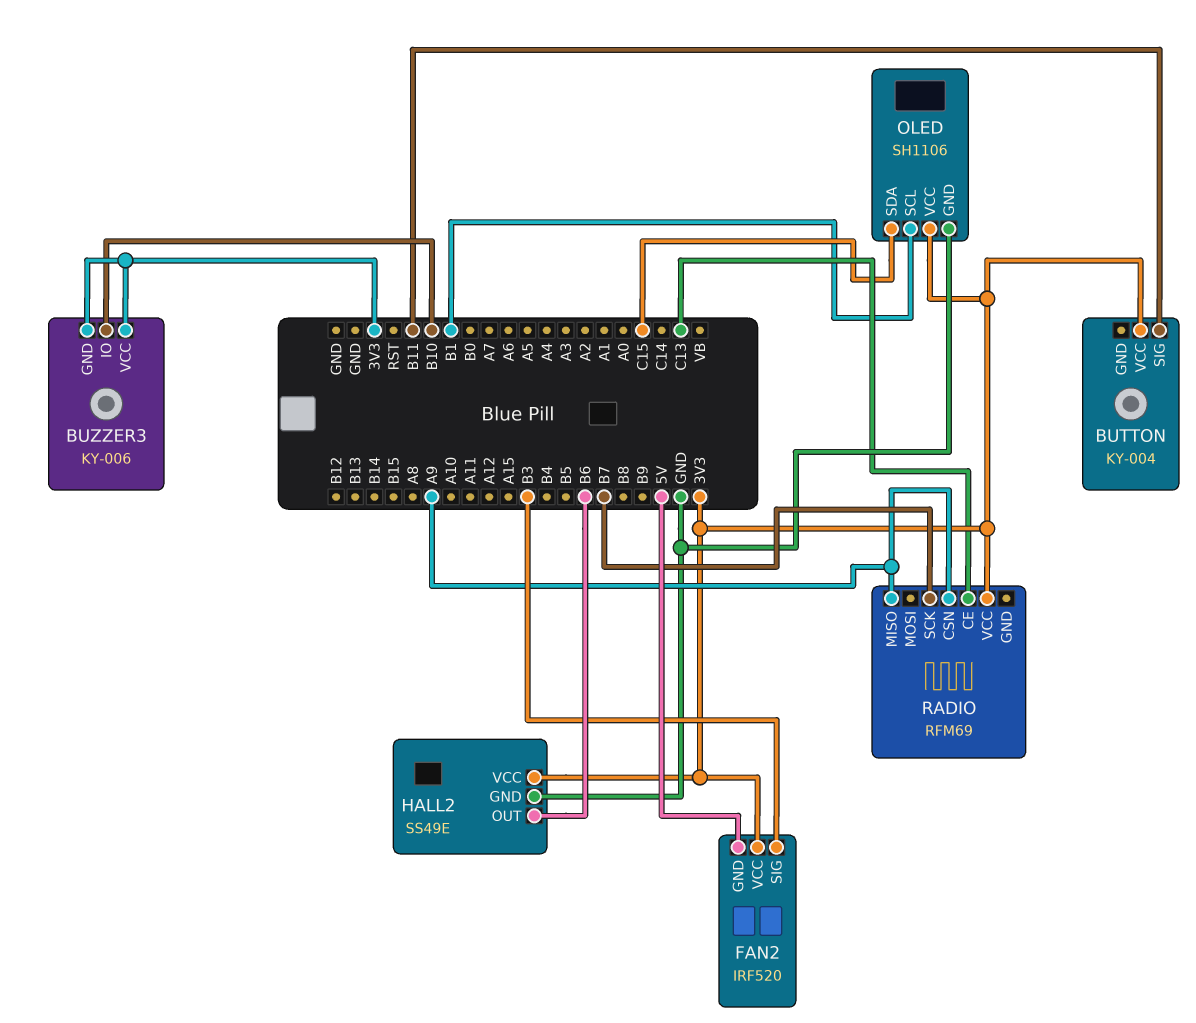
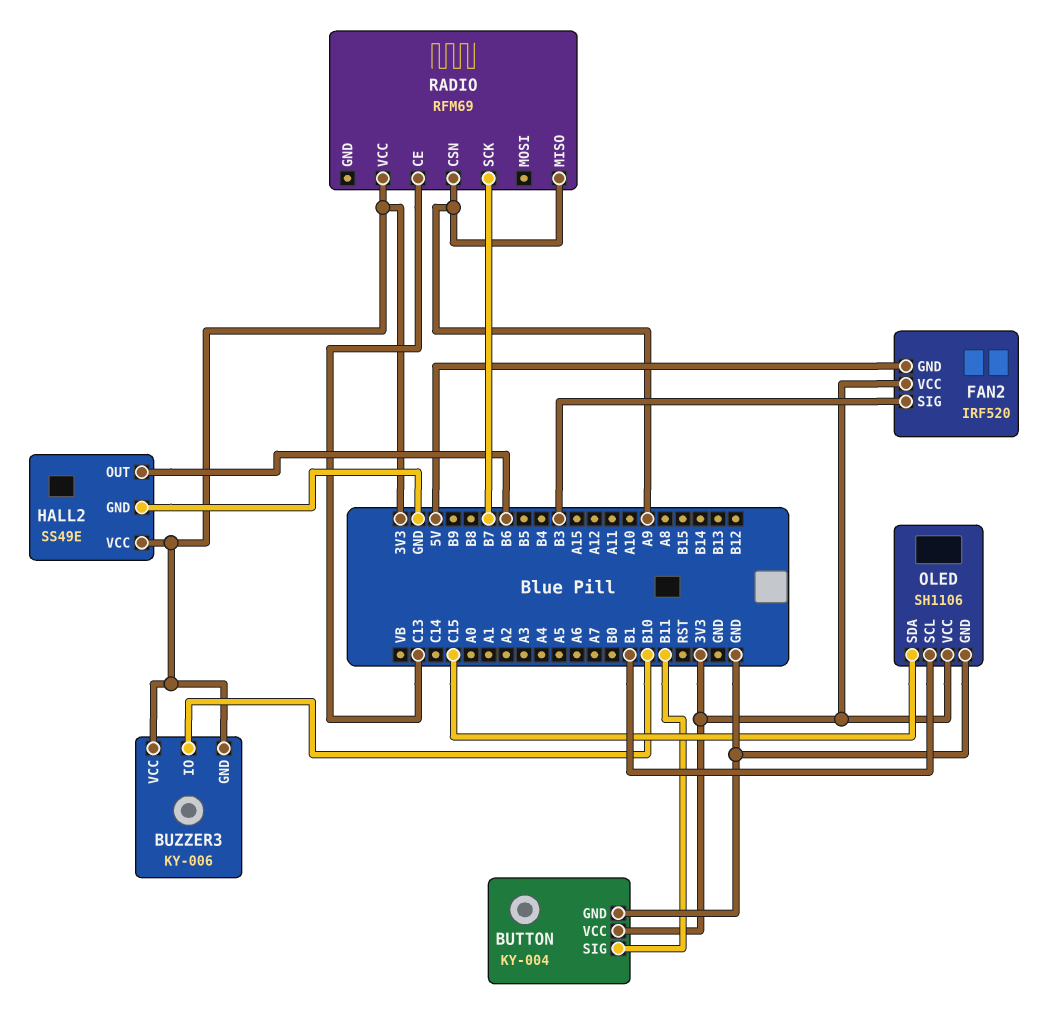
BUTTON pin GND: none -> GND

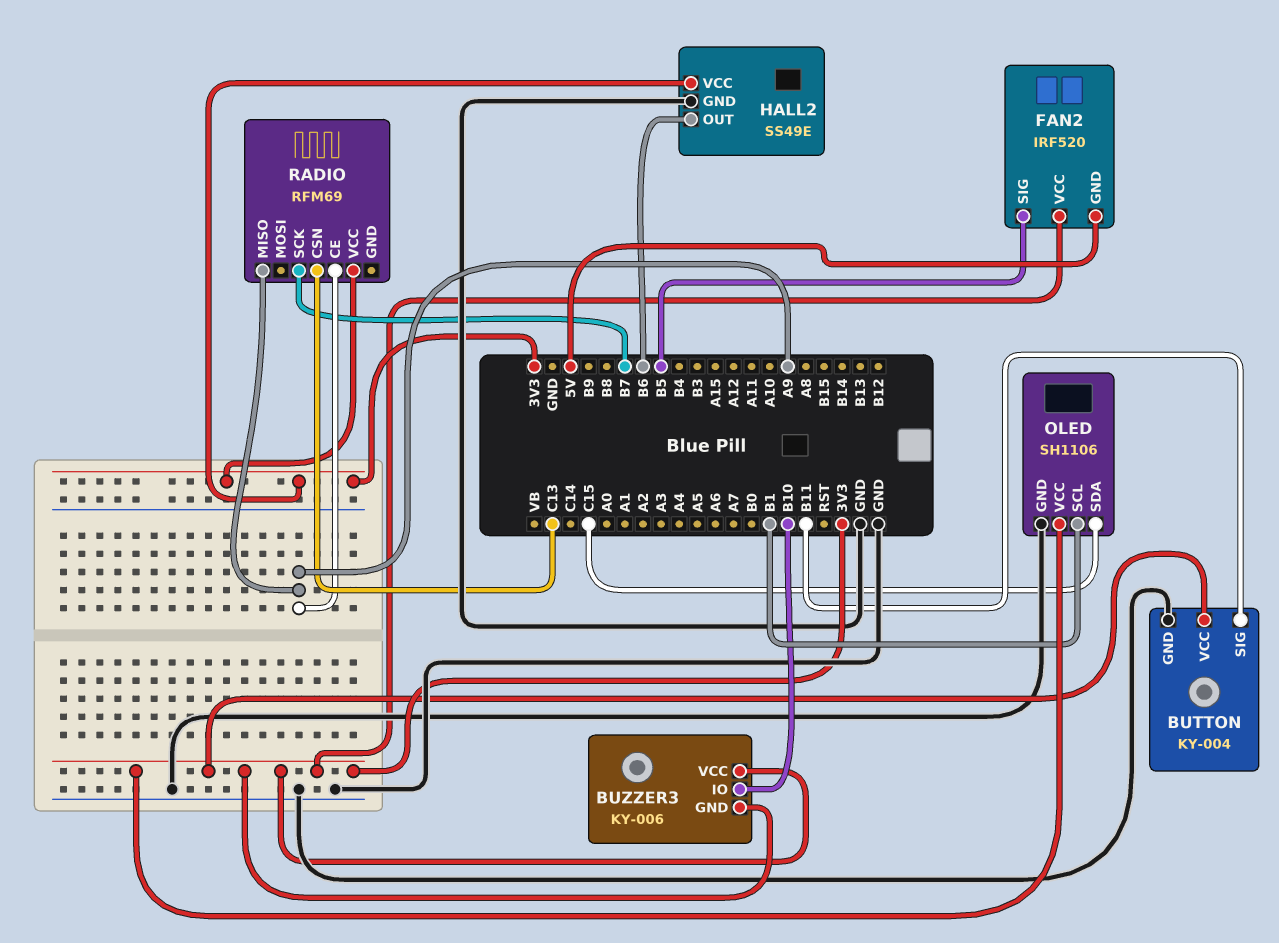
FAN2 pin SIG: B3 -> B5
RADIO pin CE: C13 -> A9
RADIO pin CSN: A9 -> C13

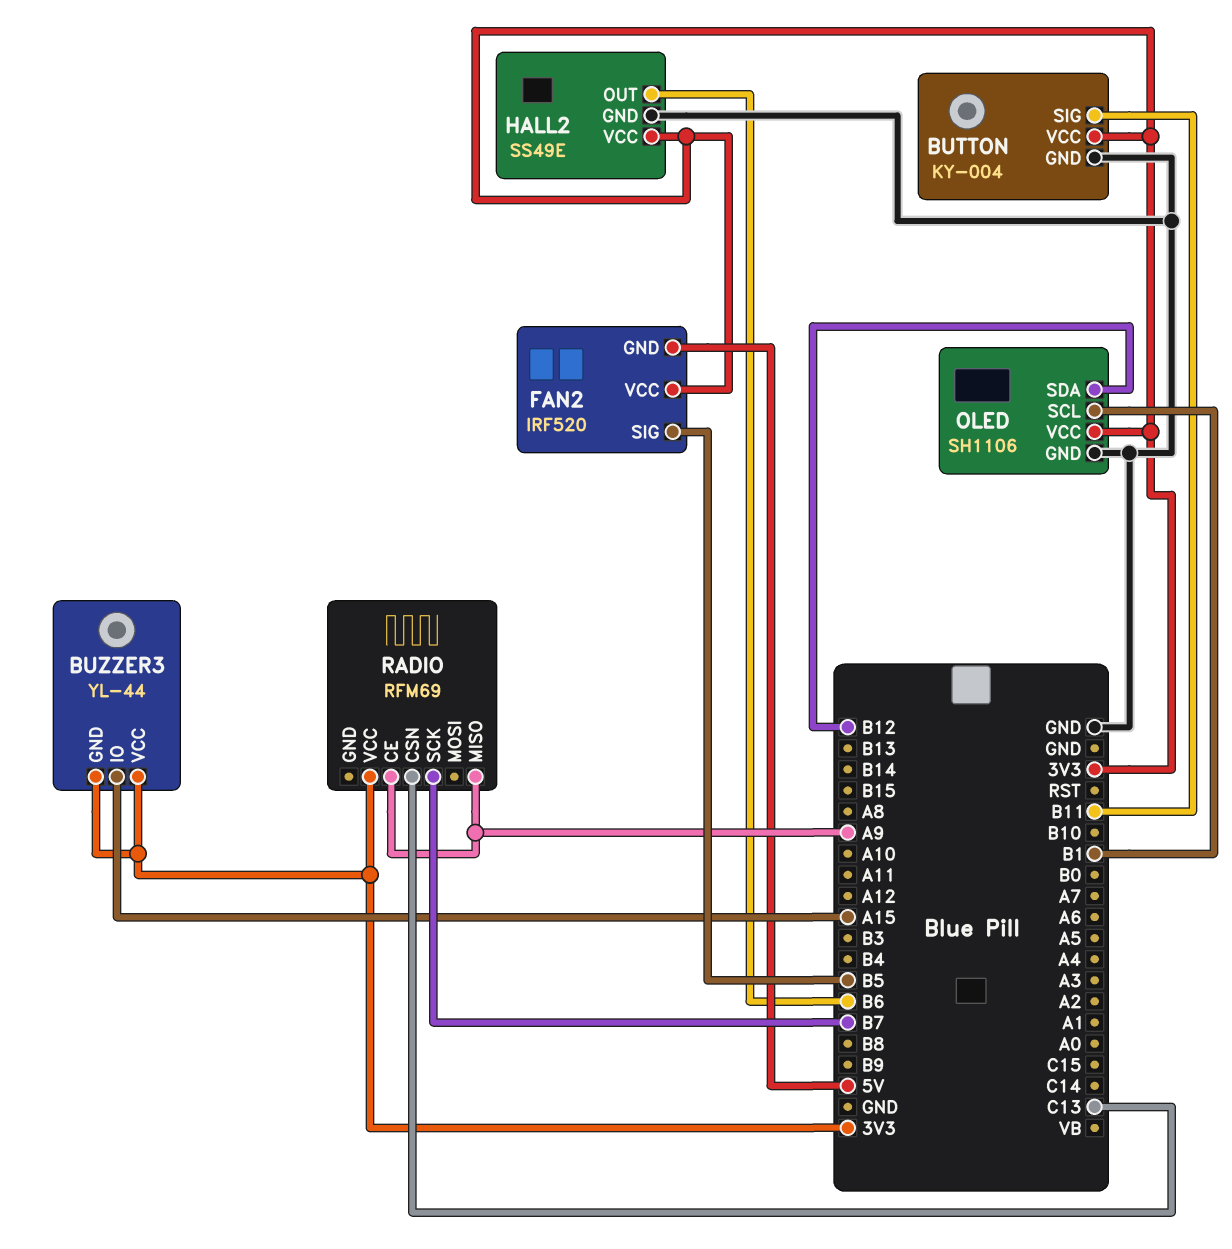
BUZZER3: KY-006 -> YL-44
BUZZER3 pin IO: B10 -> A15
OLED pin SDA: C15 -> B12

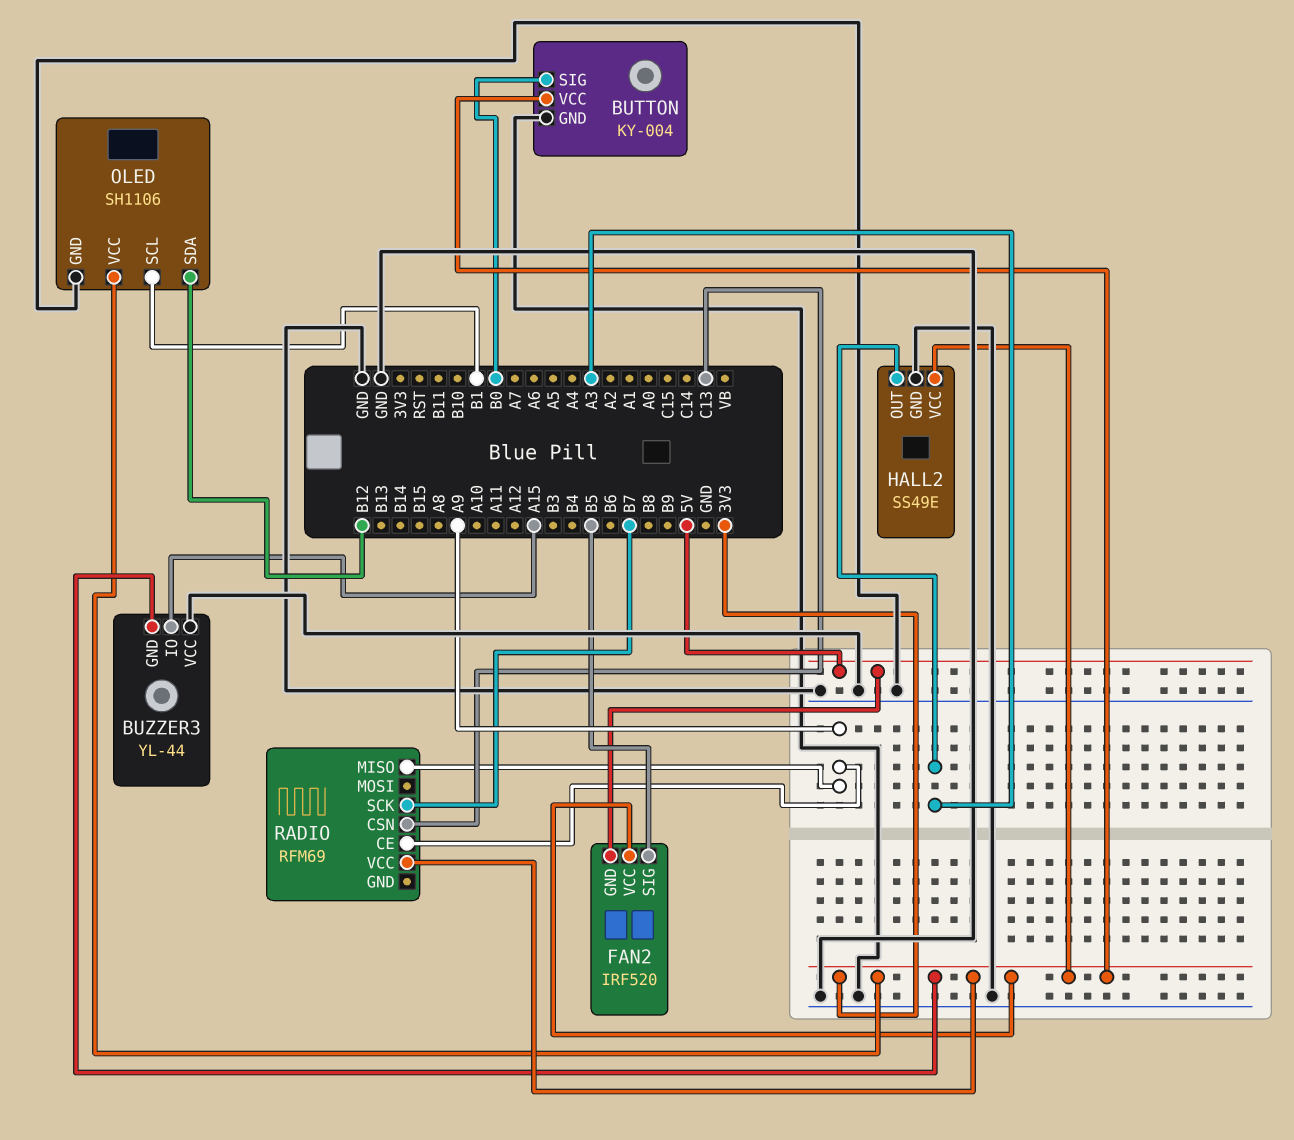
BUTTON pin SIG: B11 -> B0
BUZZER3 pin VCC: 3V3 -> GND
HALL2 pin OUT: B6 -> A3

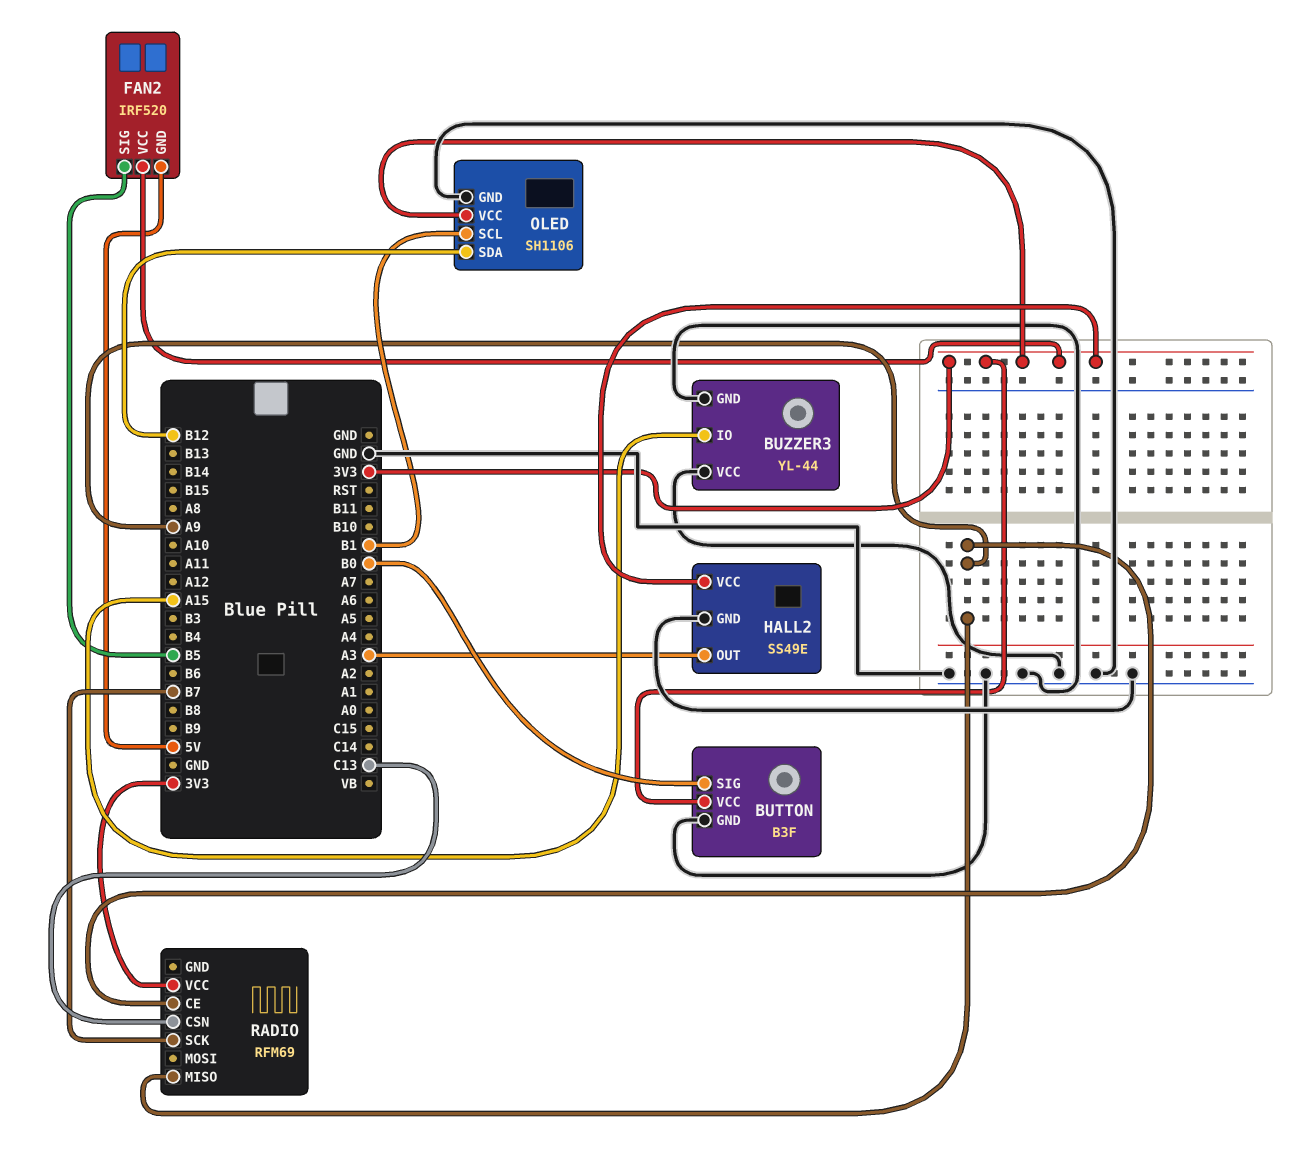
BUTTON: KY-004 -> B3F
BUZZER3 pin GND: 3V3 -> GND

